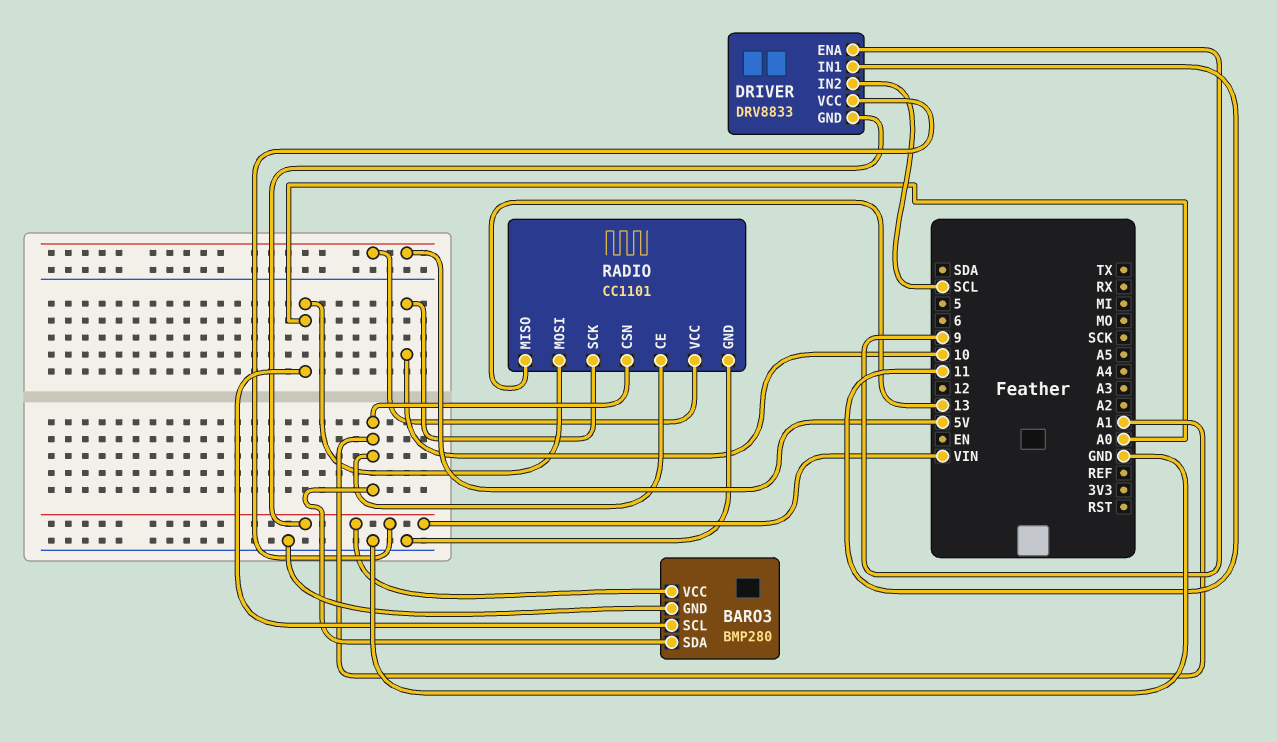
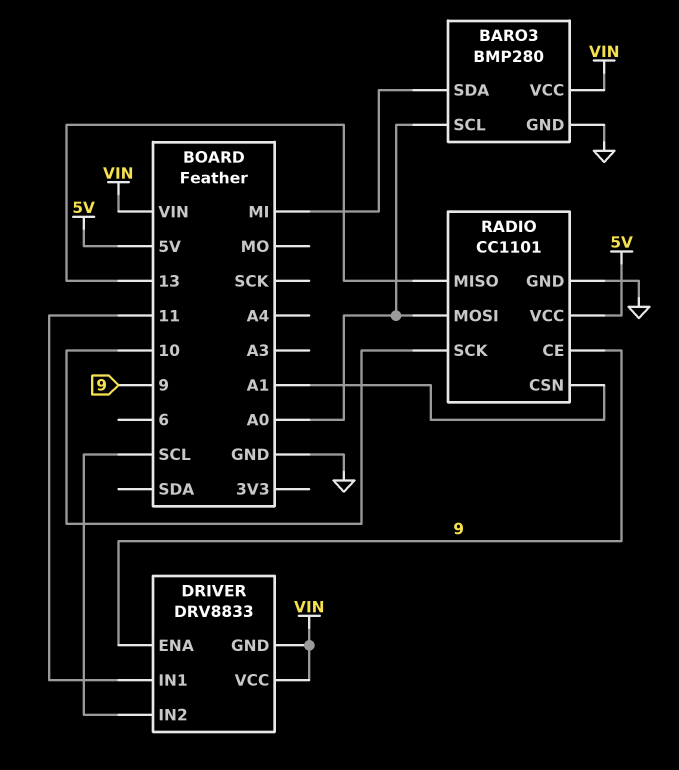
BARO3 pin SDA: A1 -> MI
RADIO pin CE: A1 -> 9

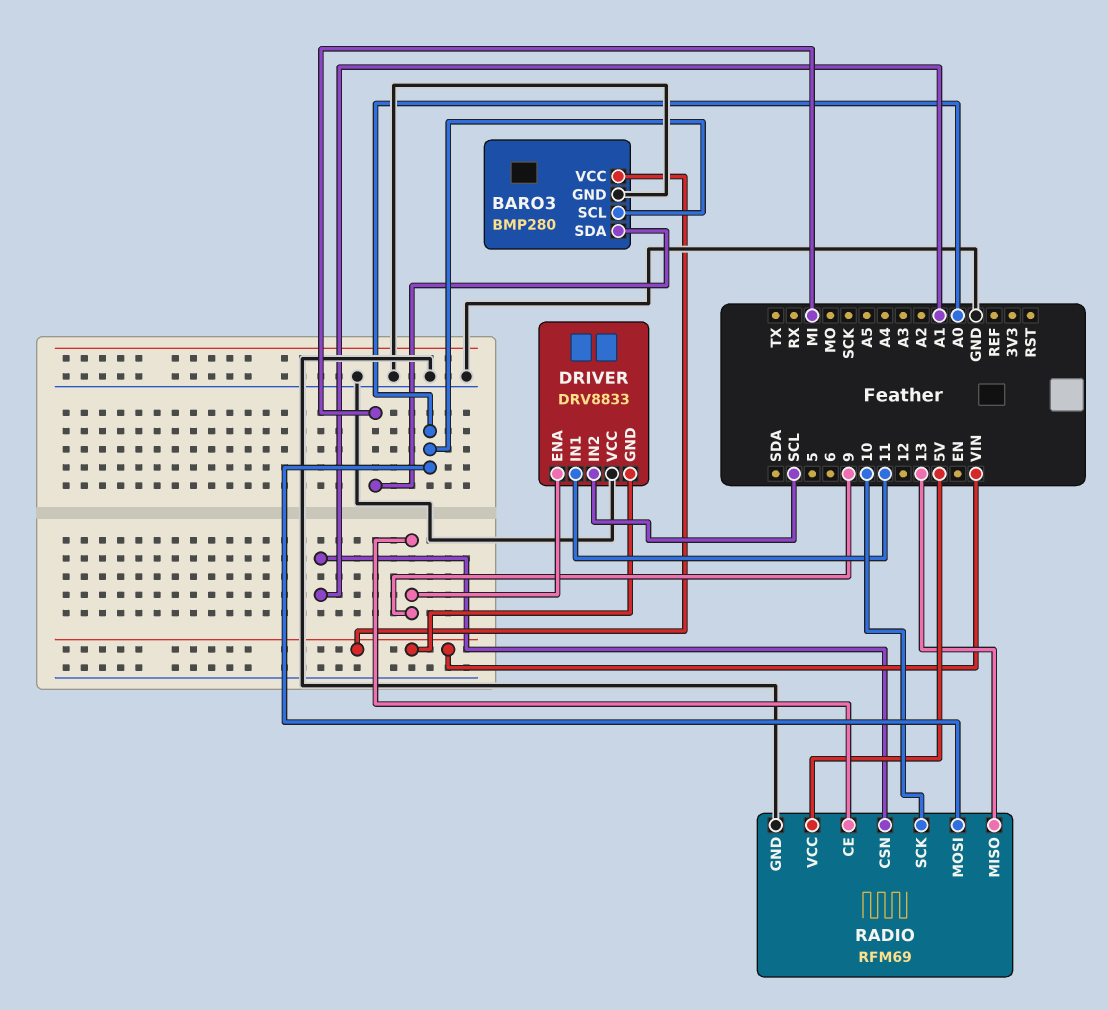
DRIVER pin VCC: VIN -> GND
RADIO: CC1101 -> RFM69

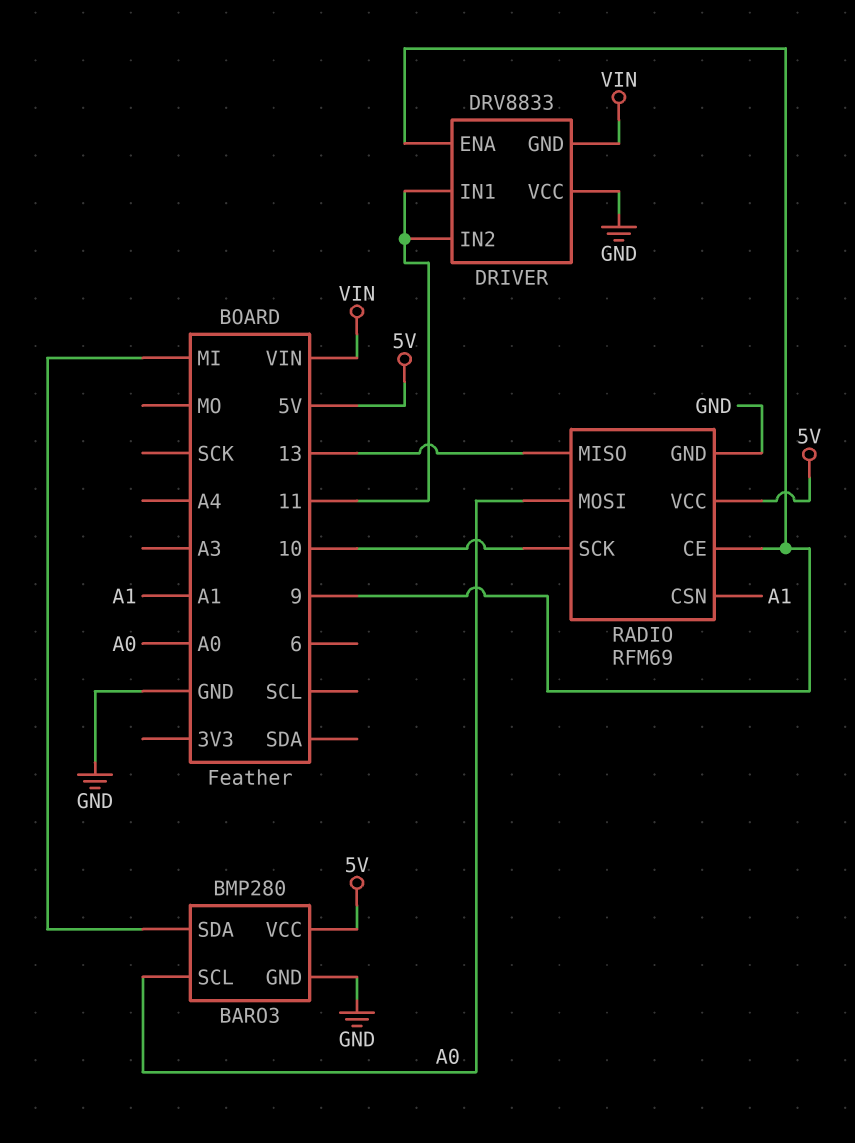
BARO3 pin VCC: VIN -> 5V
DRIVER pin IN2: SCL -> 11

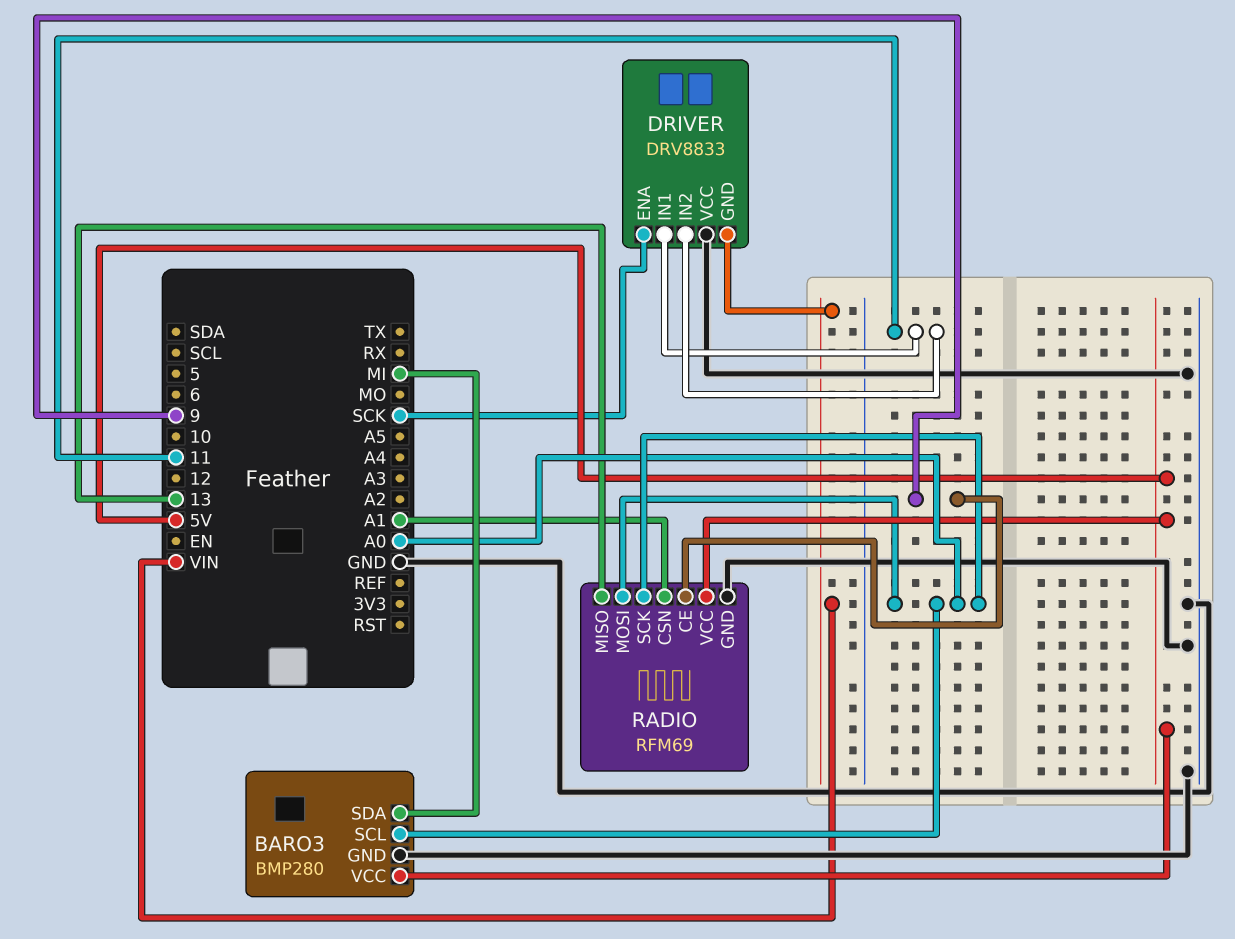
DRIVER pin ENA: 9 -> SCK
RADIO pin SCK: 10 -> A0

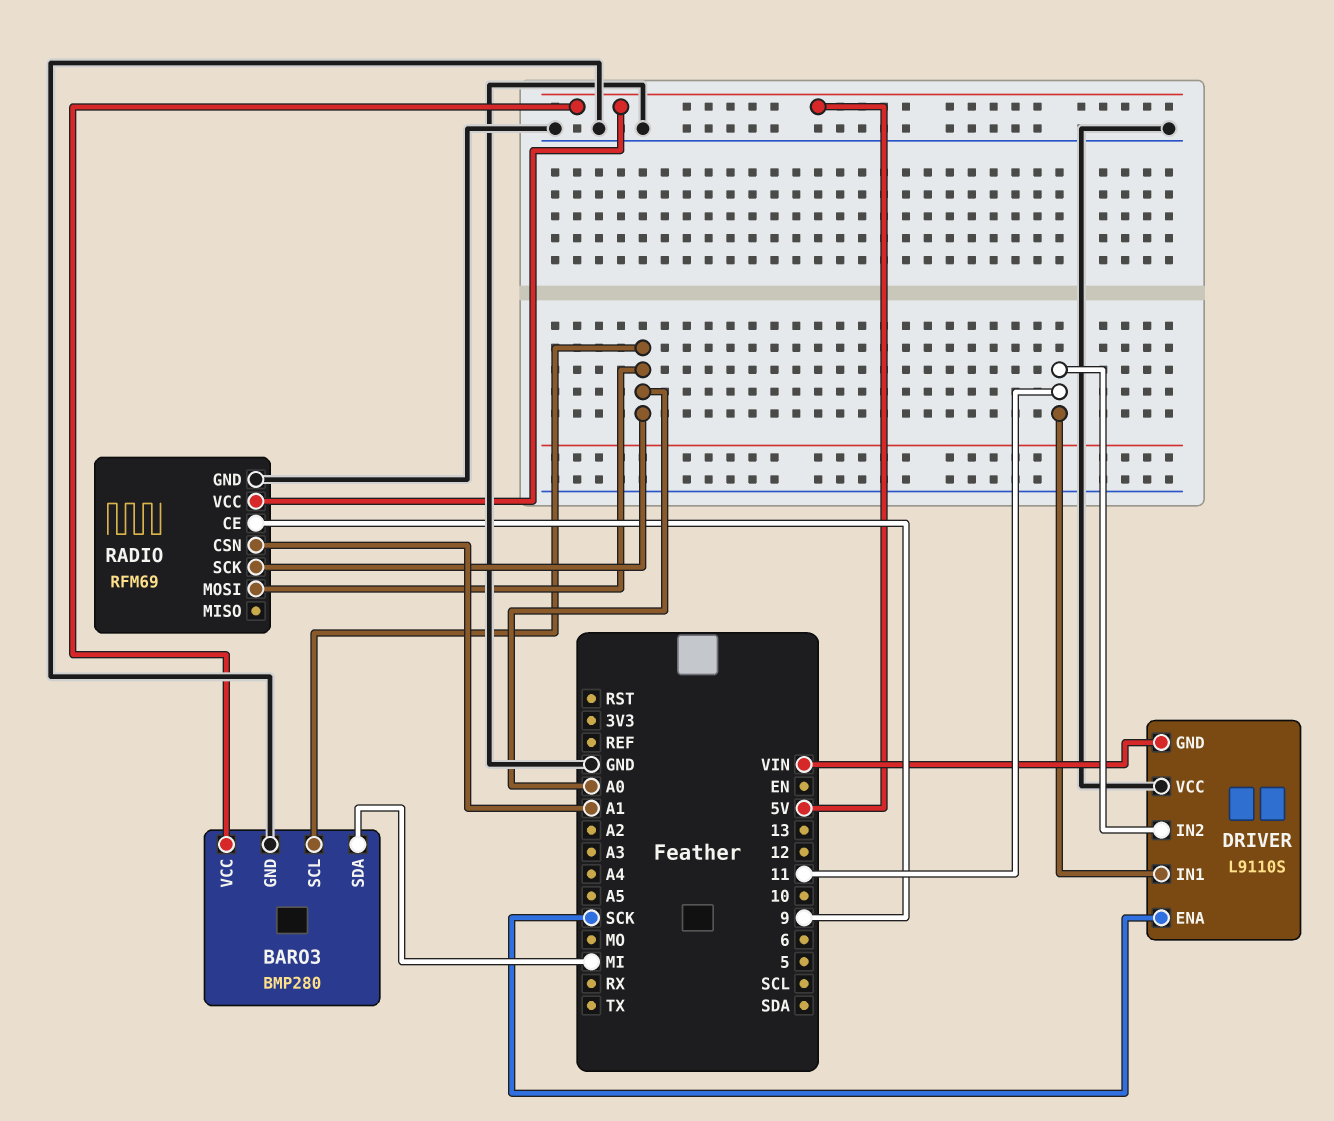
DRIVER: DRV8833 -> L9110S
RADIO pin MISO: 13 -> none

